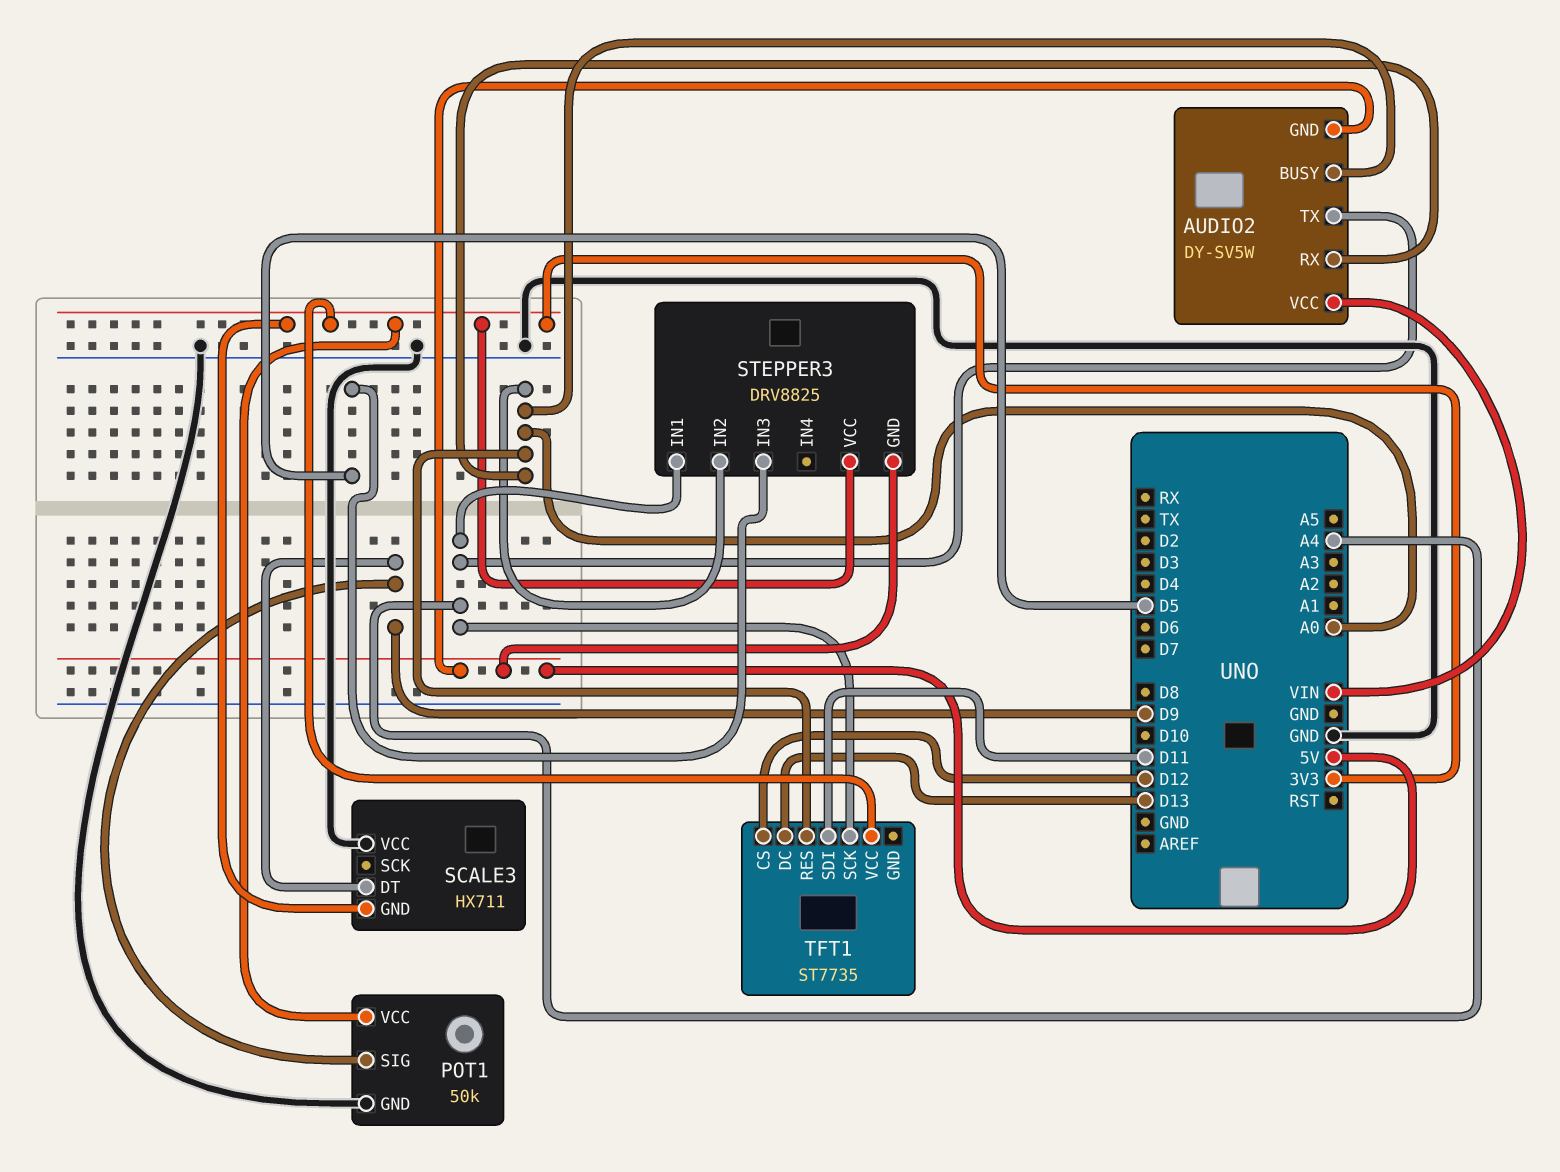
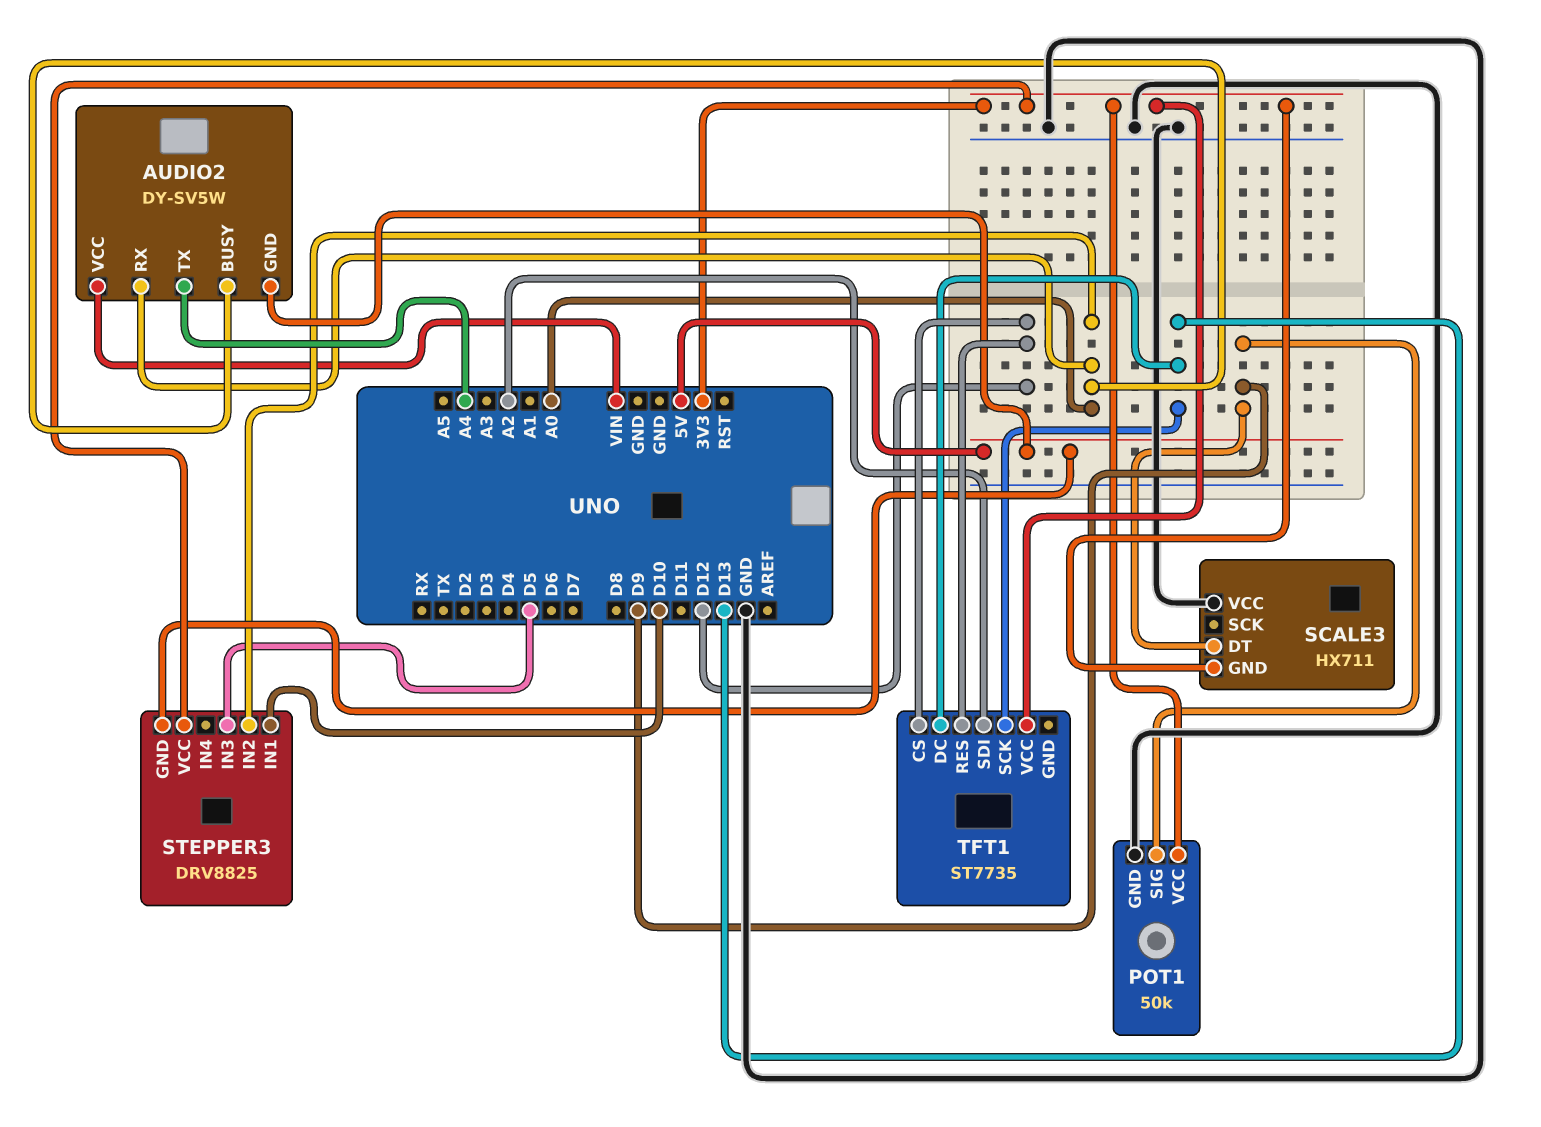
STEPPER3 pin IN1: A4 -> D10
TFT1 pin RES: A0 -> D12
TFT1 pin SCK: A4 -> D13
TFT1 pin SDI: D11 -> A2

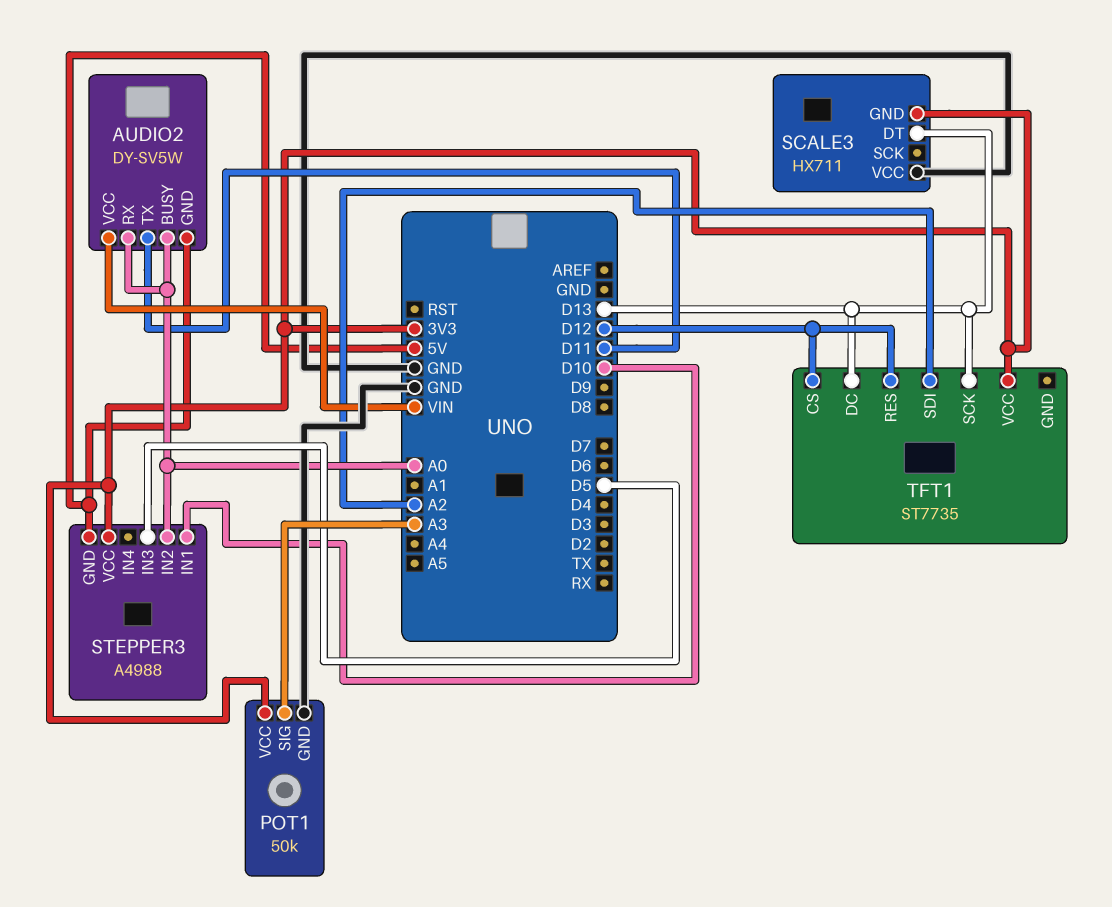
AUDIO2 pin TX: A4 -> D11
POT1 pin SIG: D9 -> A3
SCALE3 pin DT: D9 -> D13
STEPPER3: DRV8825 -> A4988

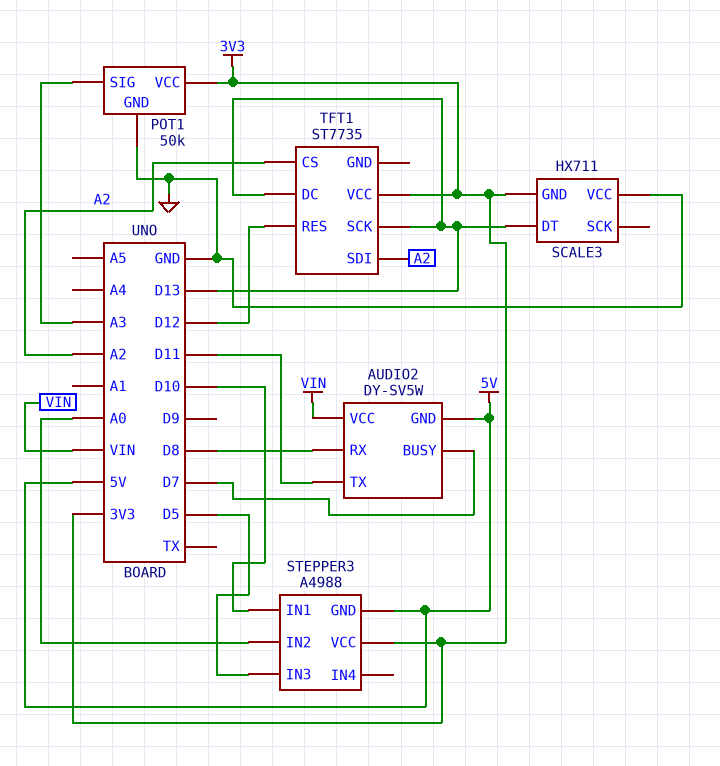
AUDIO2 pin BUSY: A0 -> D7
AUDIO2 pin RX: A0 -> D8
TFT1 pin CS: D12 -> A2

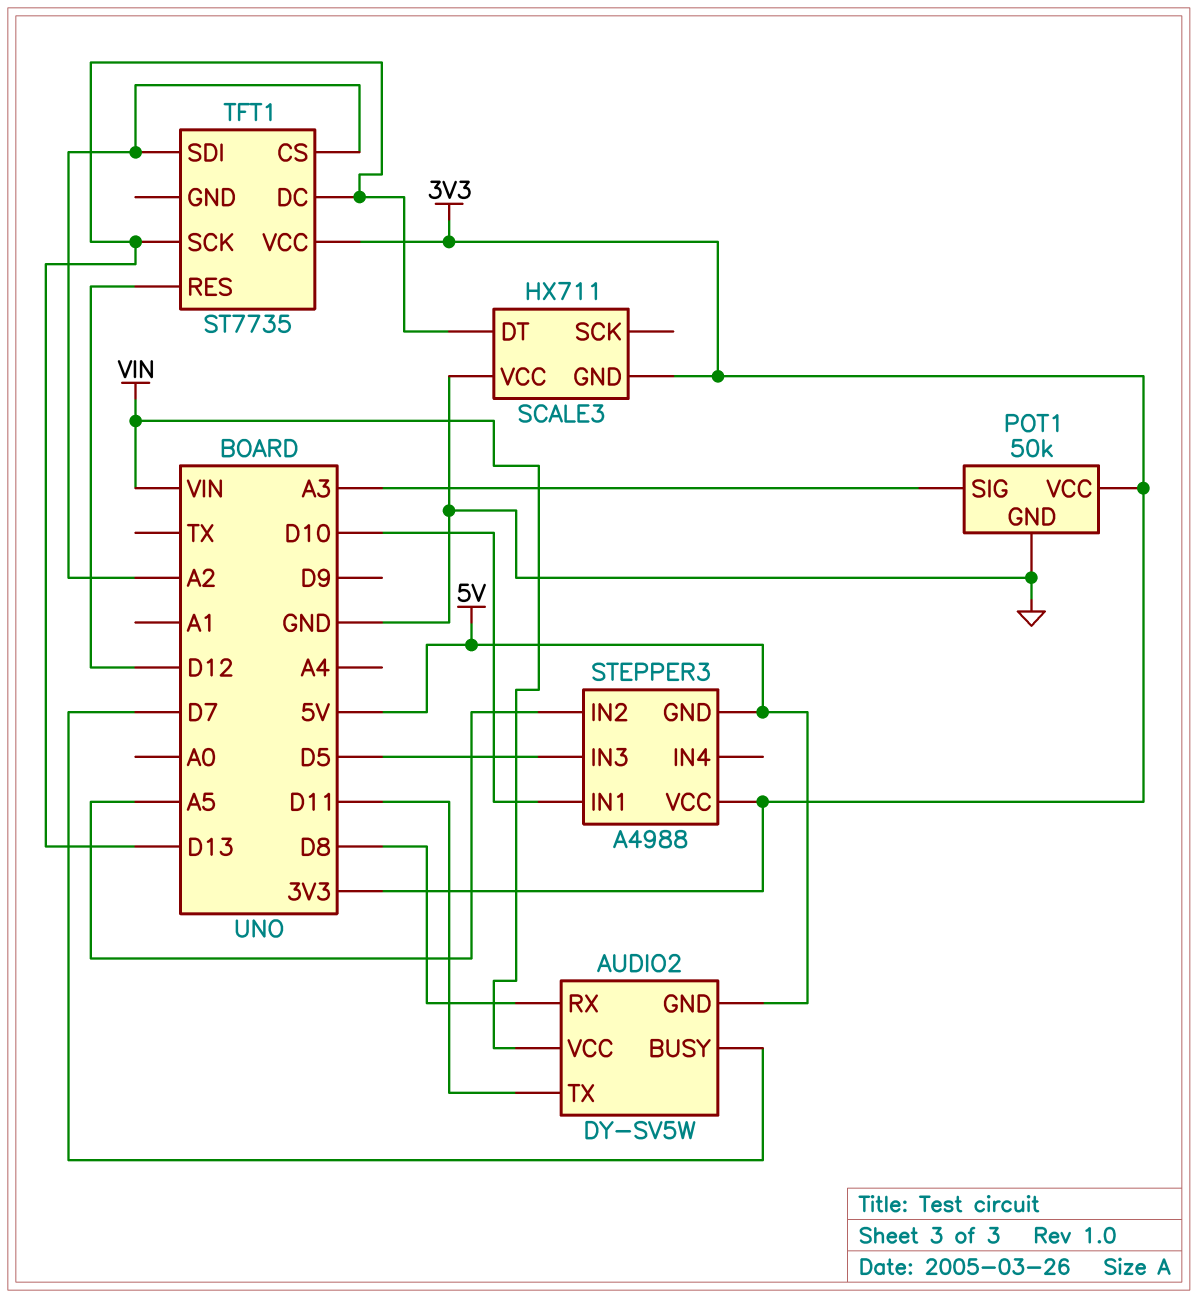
STEPPER3 pin IN2: A0 -> A5

